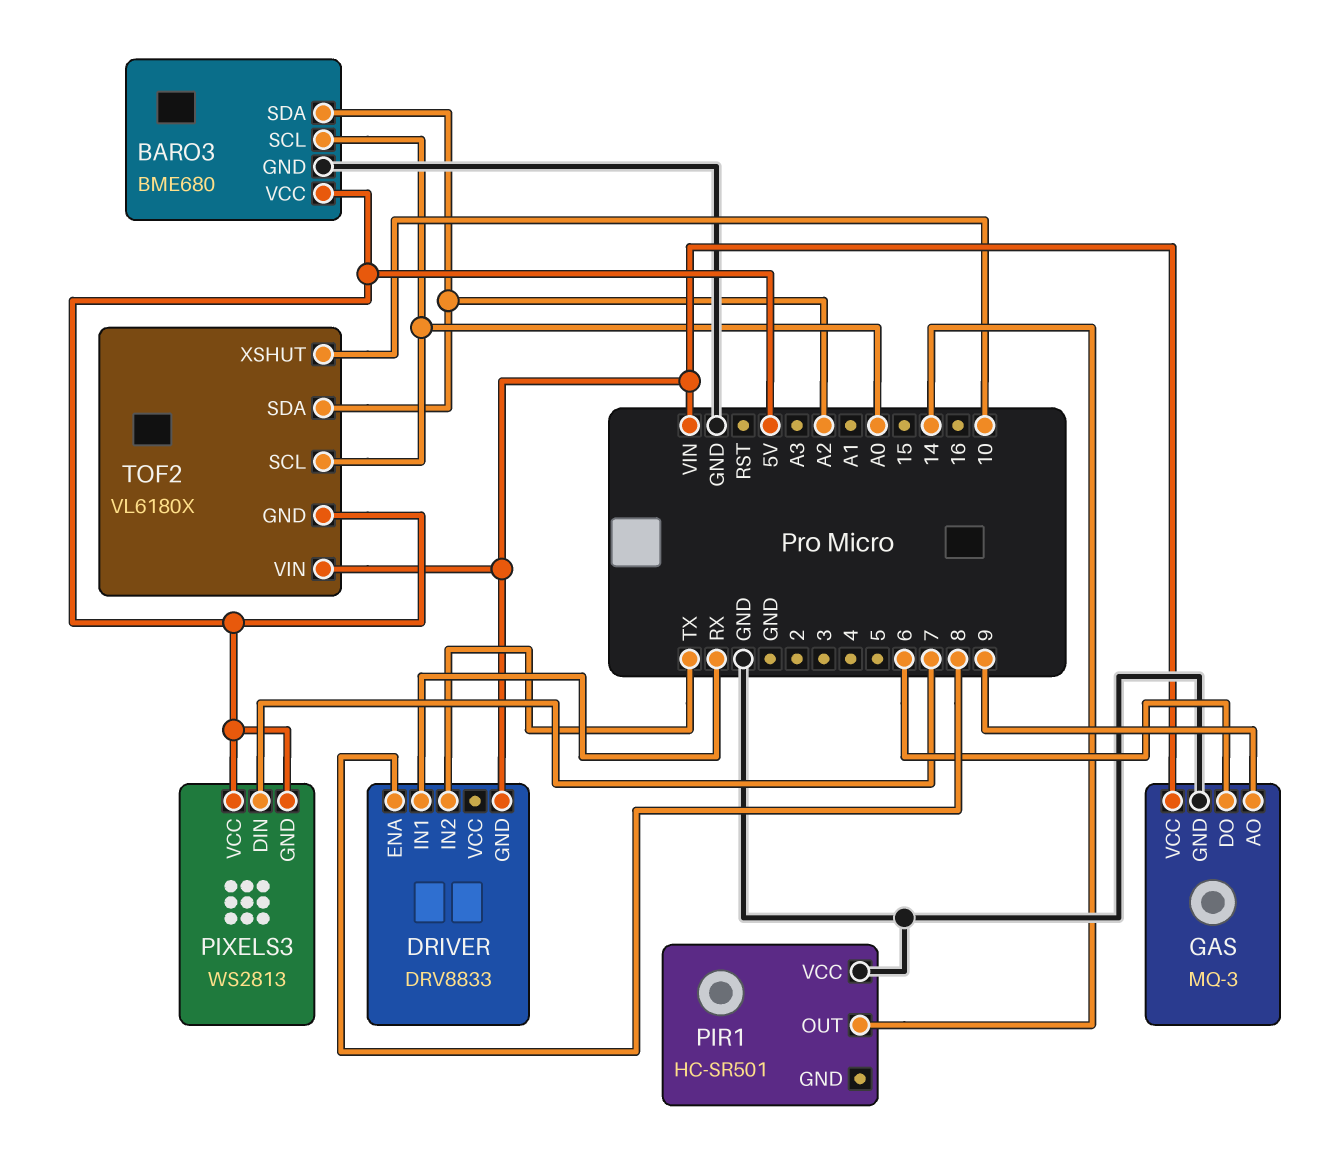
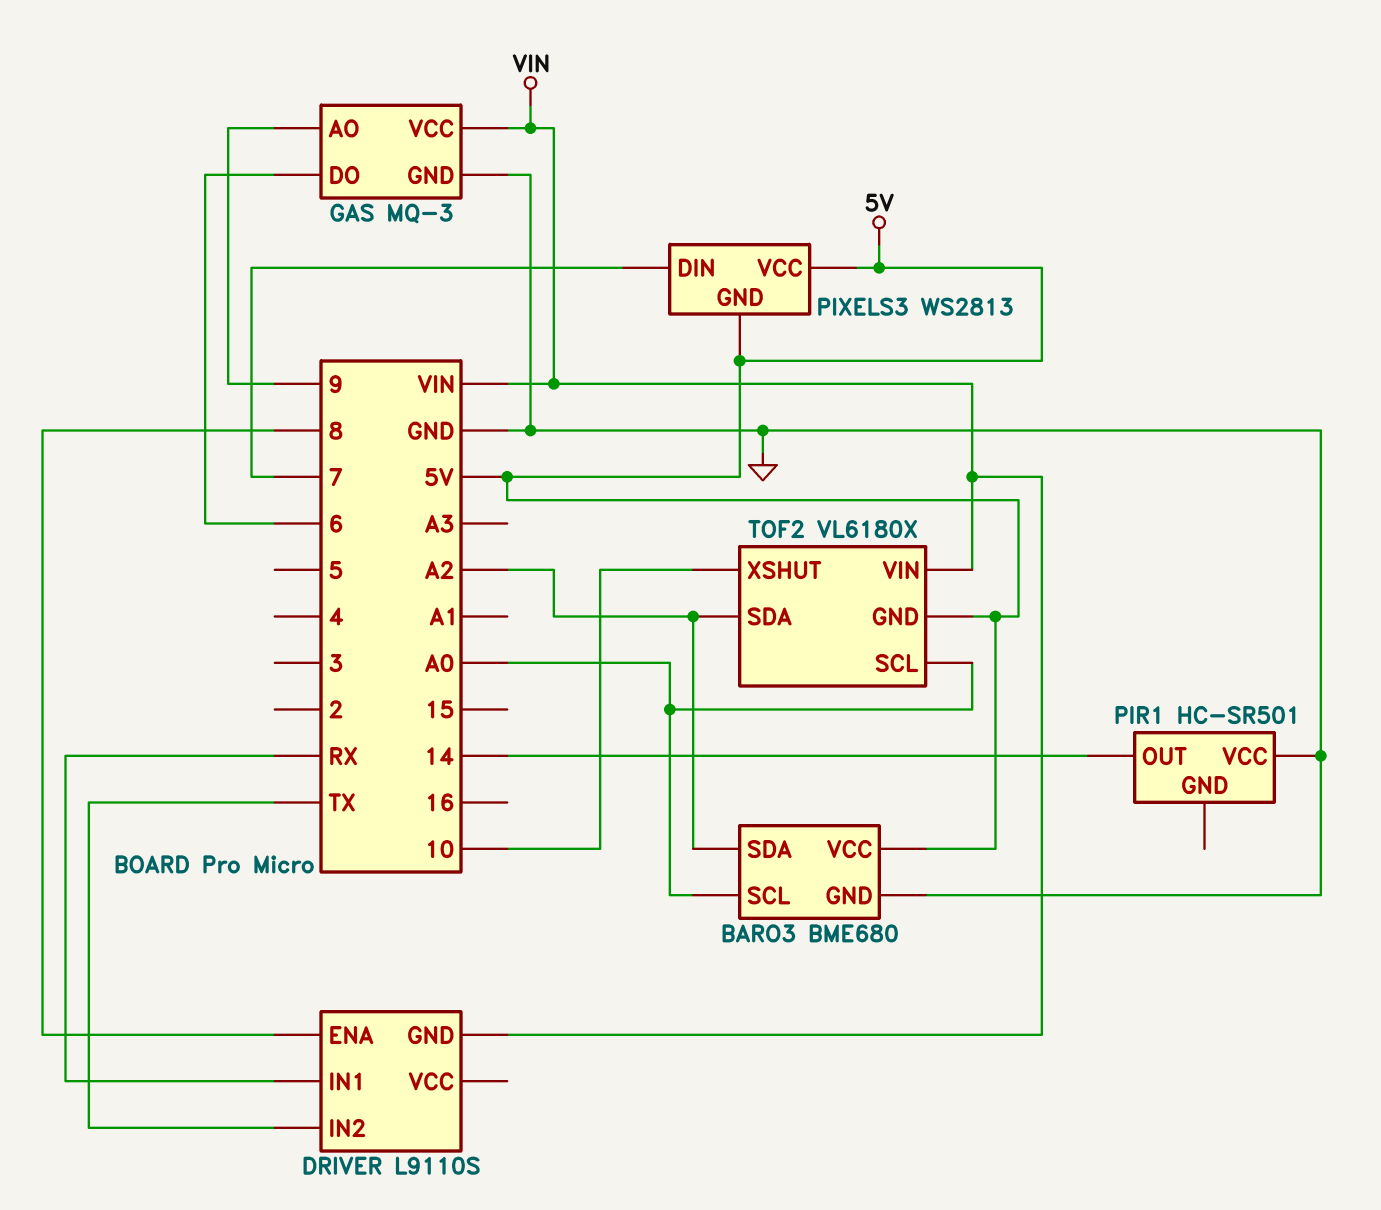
DRIVER: DRV8833 -> L9110S

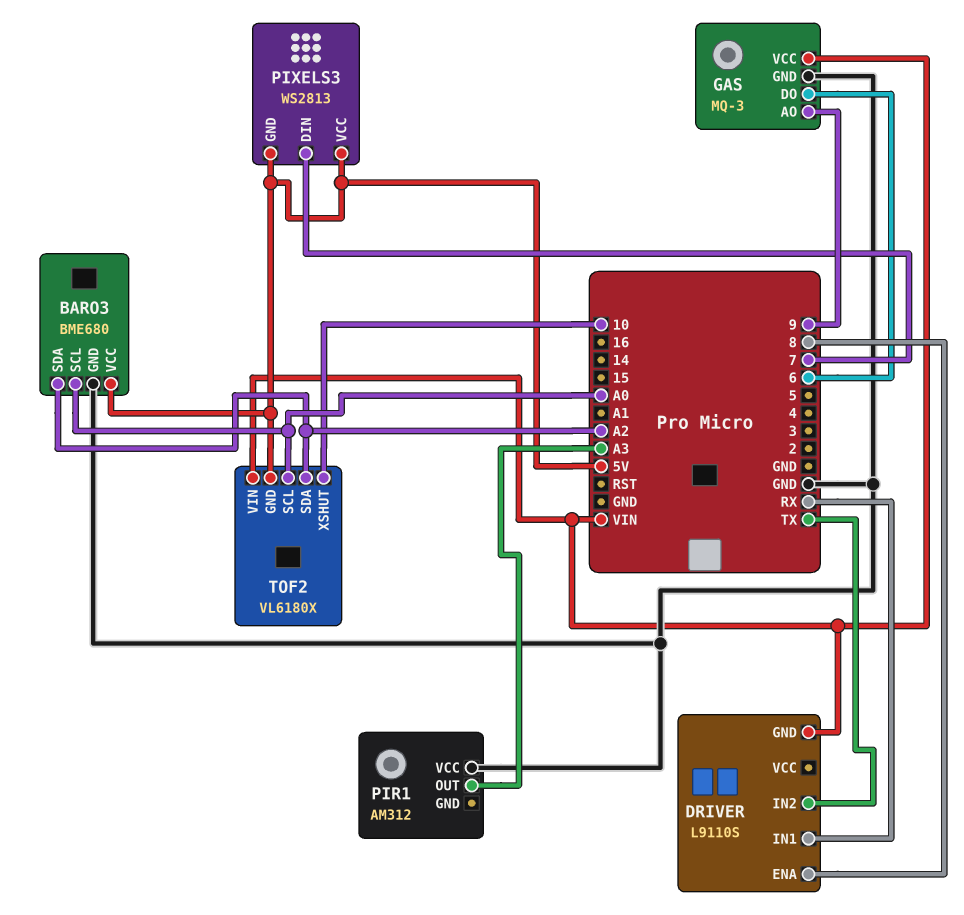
PIR1: HC-SR501 -> AM312
PIR1 pin OUT: 14 -> A3

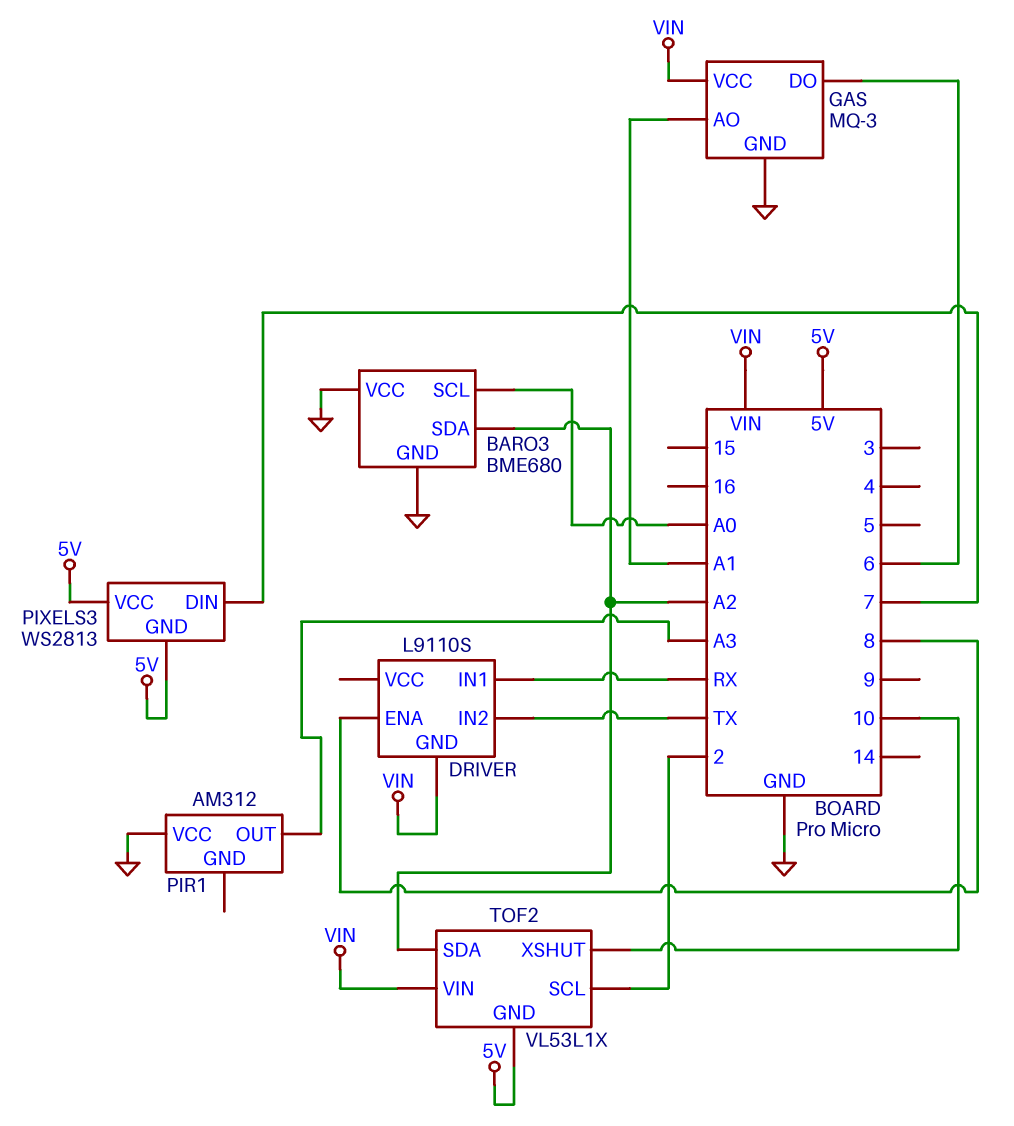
BARO3 pin VCC: 5V -> GND
GAS pin AO: 9 -> A1
TOF2: VL6180X -> VL53L1X
TOF2 pin SCL: A0 -> 2

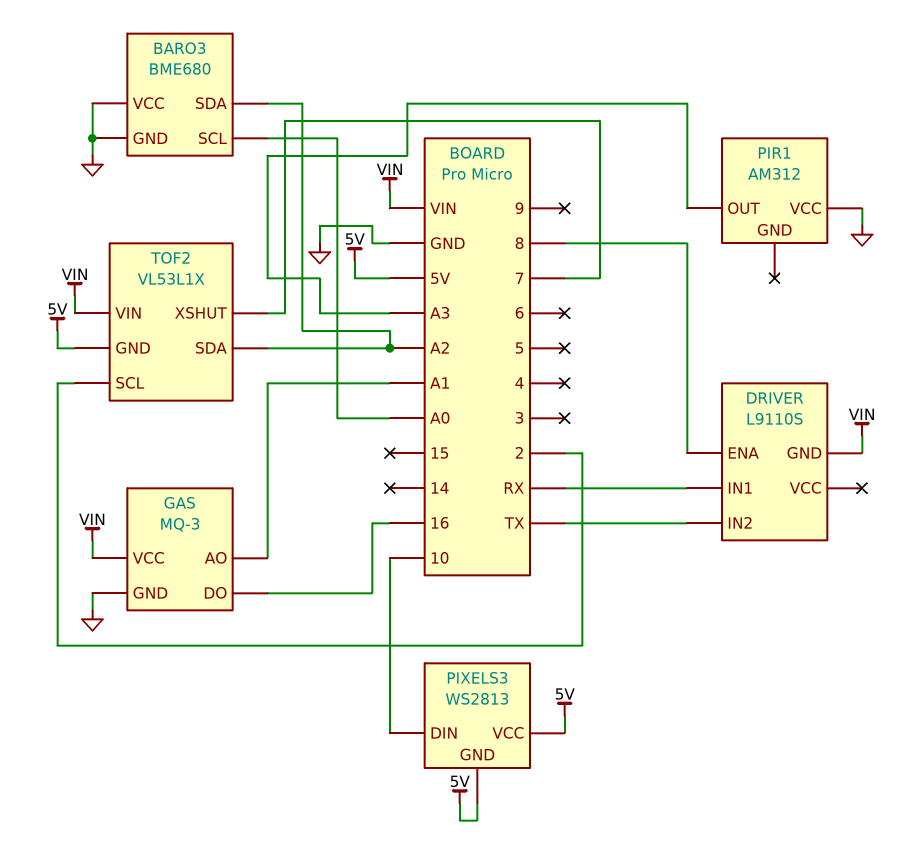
GAS pin DO: 6 -> 16
PIXELS3 pin DIN: 7 -> 10
TOF2 pin XSHUT: 10 -> 7

